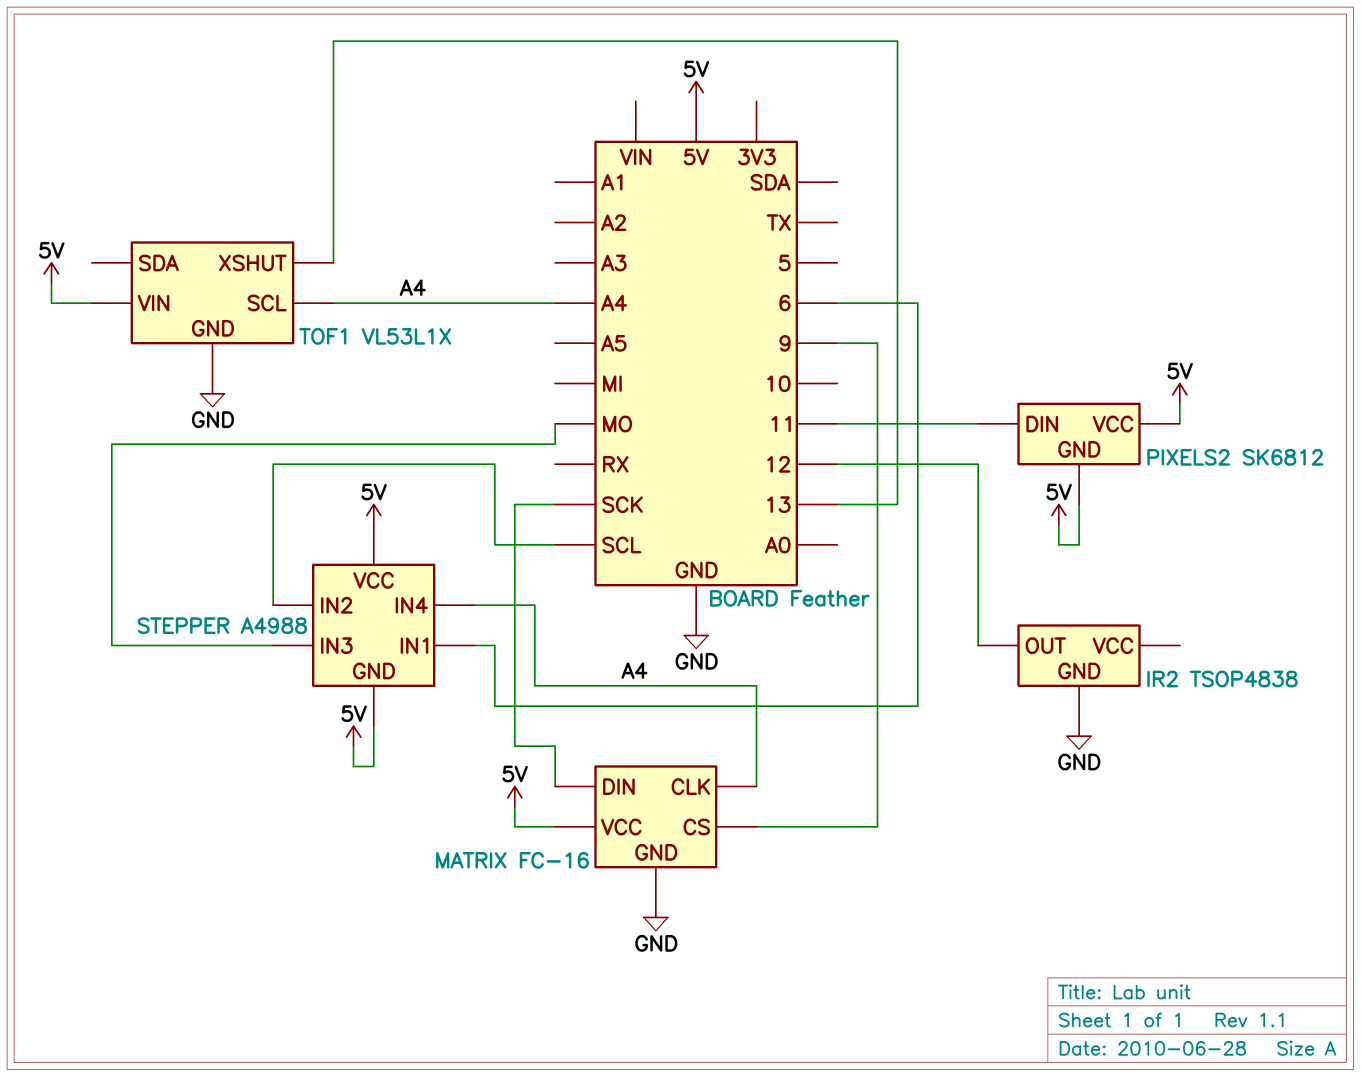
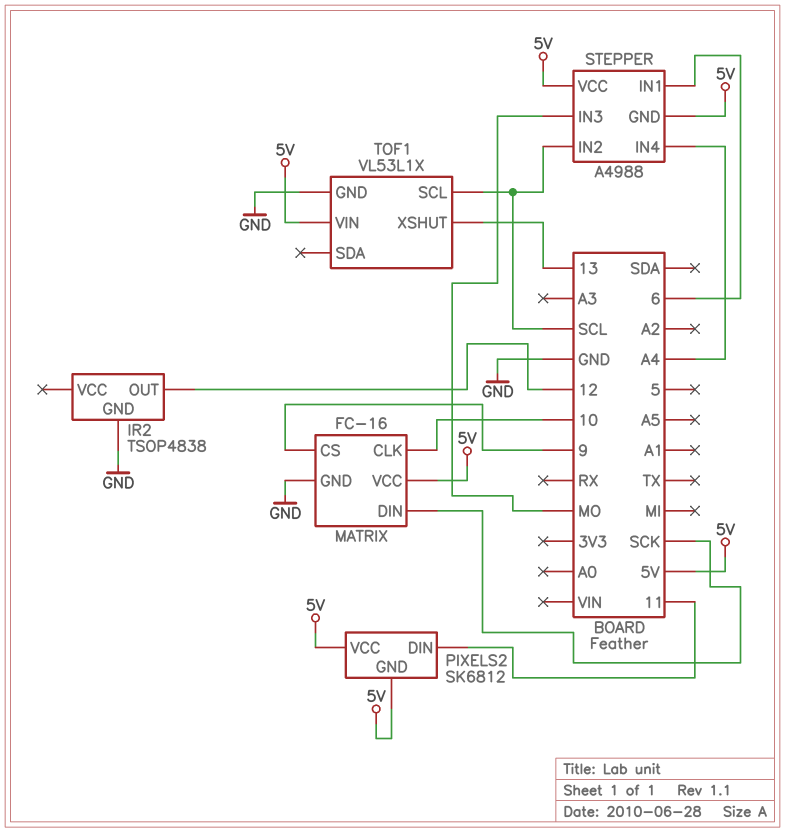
MATRIX pin CLK: A4 -> 10
TOF1 pin SCL: A4 -> SCL

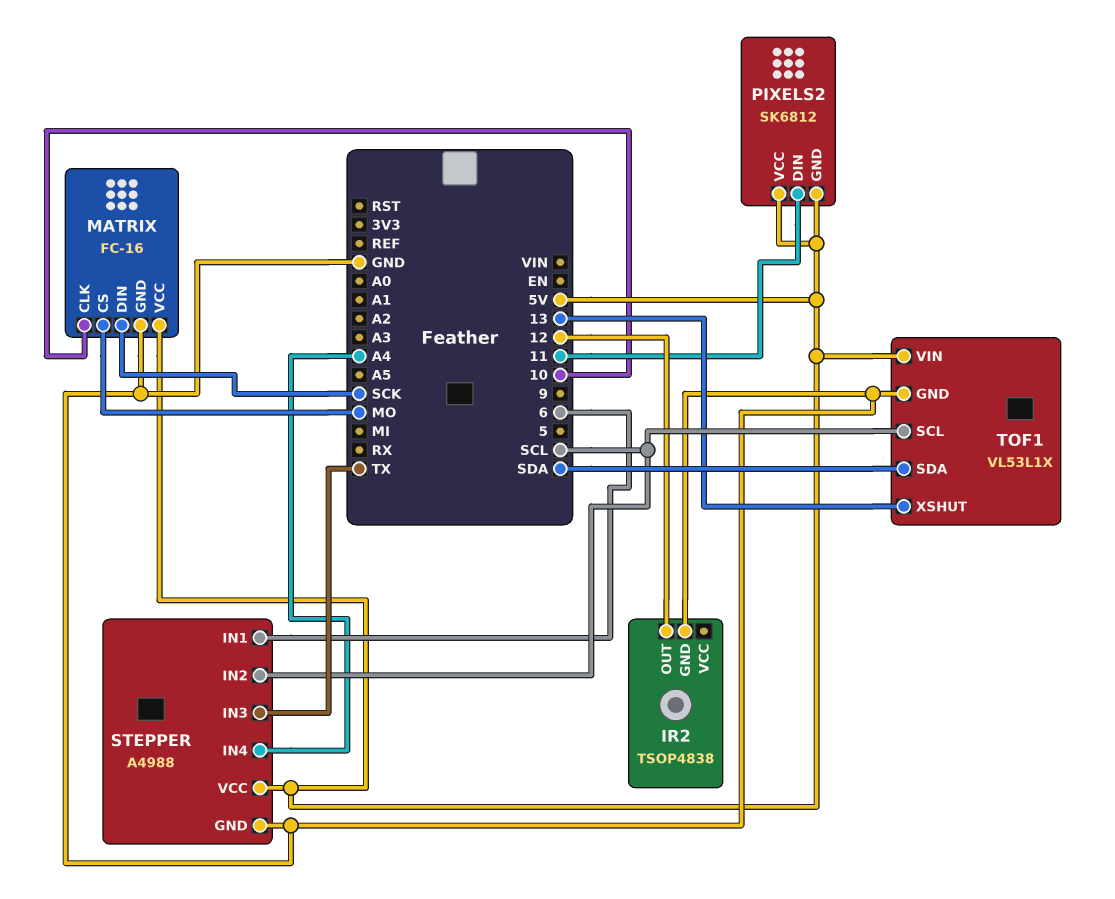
MATRIX pin CS: 9 -> MO
STEPPER pin GND: 5V -> GND
STEPPER pin IN3: MO -> TX
TOF1 pin SDA: none -> SDA

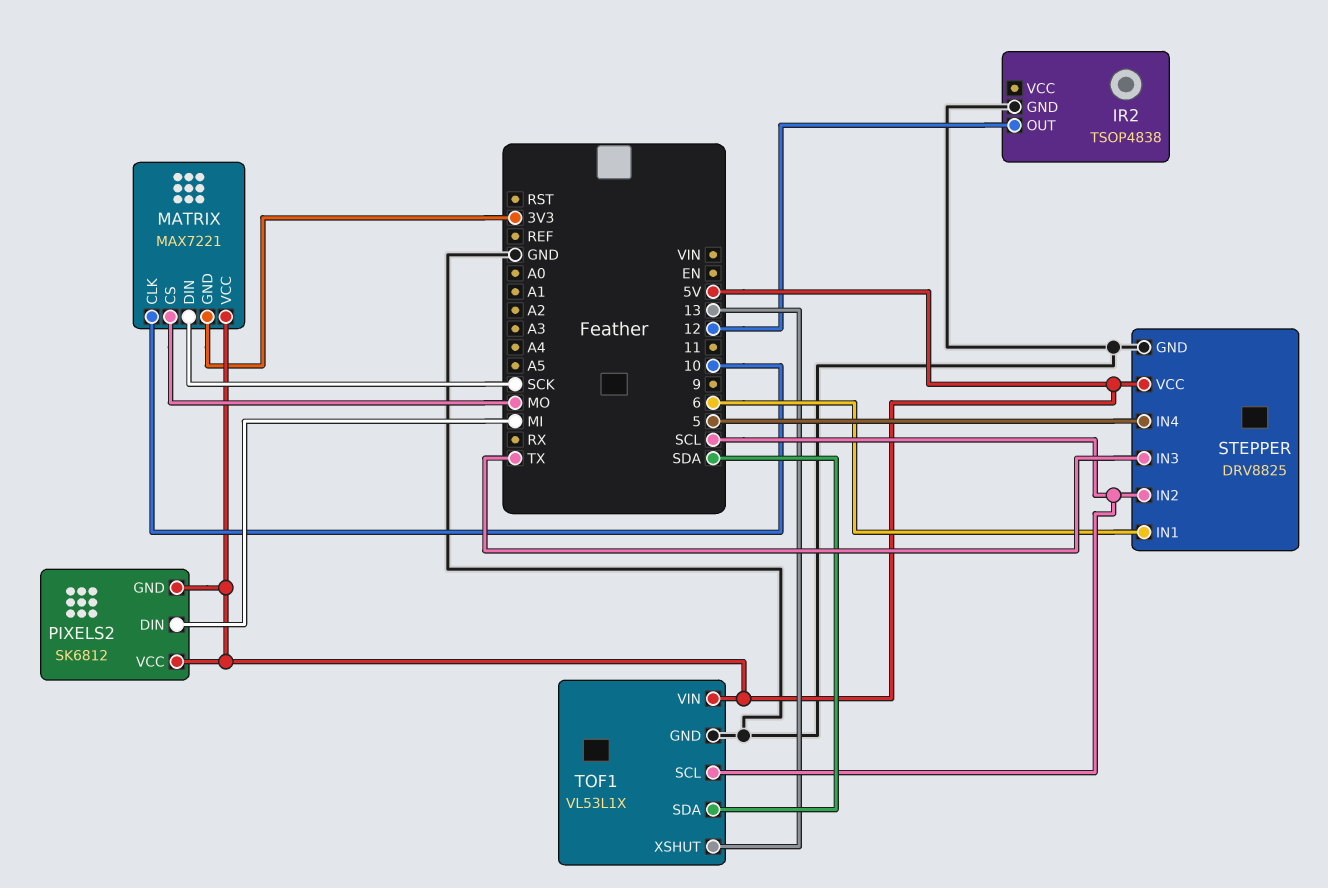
MATRIX: FC-16 -> MAX7221
MATRIX pin GND: GND -> 3V3
PIXELS2 pin DIN: 11 -> MI
STEPPER: A4988 -> DRV8825
STEPPER pin IN4: A4 -> 5

